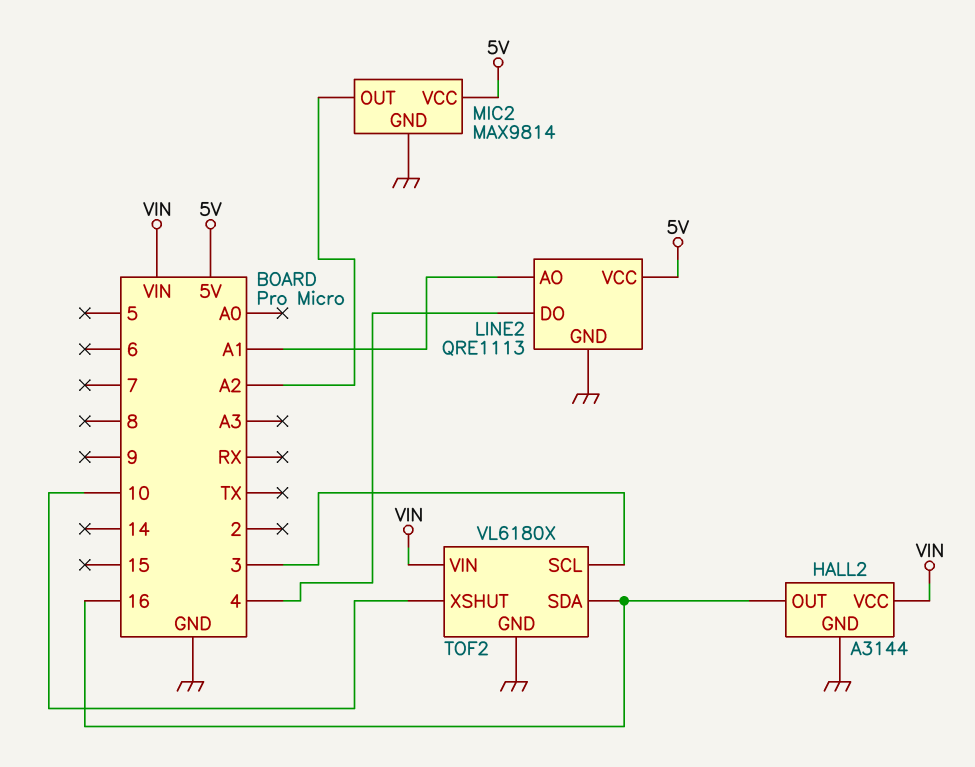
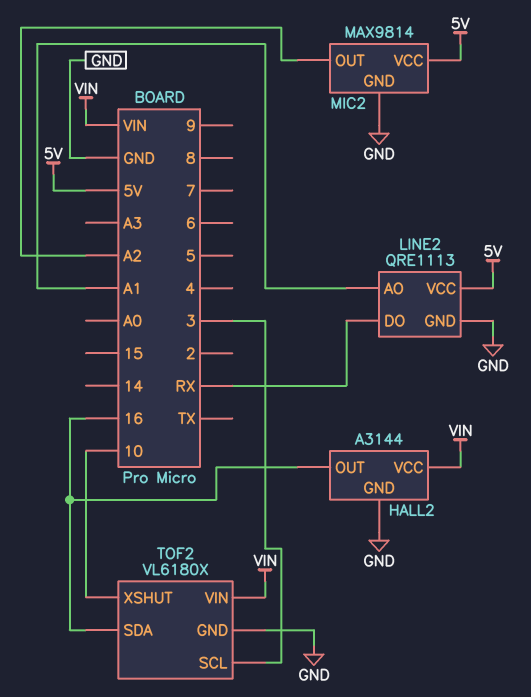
LINE2 pin DO: 4 -> RX

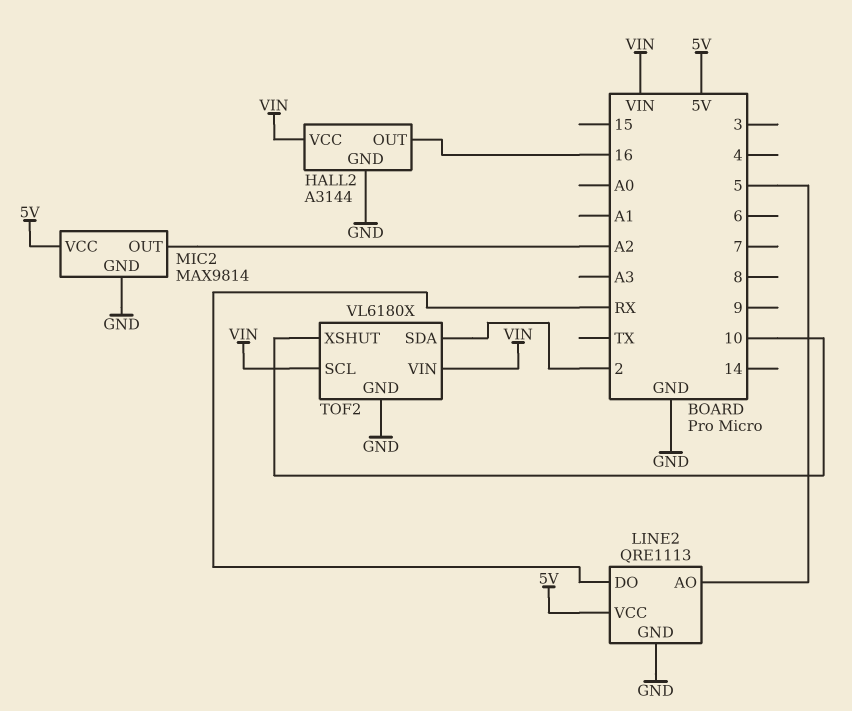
LINE2 pin AO: A1 -> 5
TOF2 pin SCL: 3 -> VIN
TOF2 pin SDA: 16 -> 2

